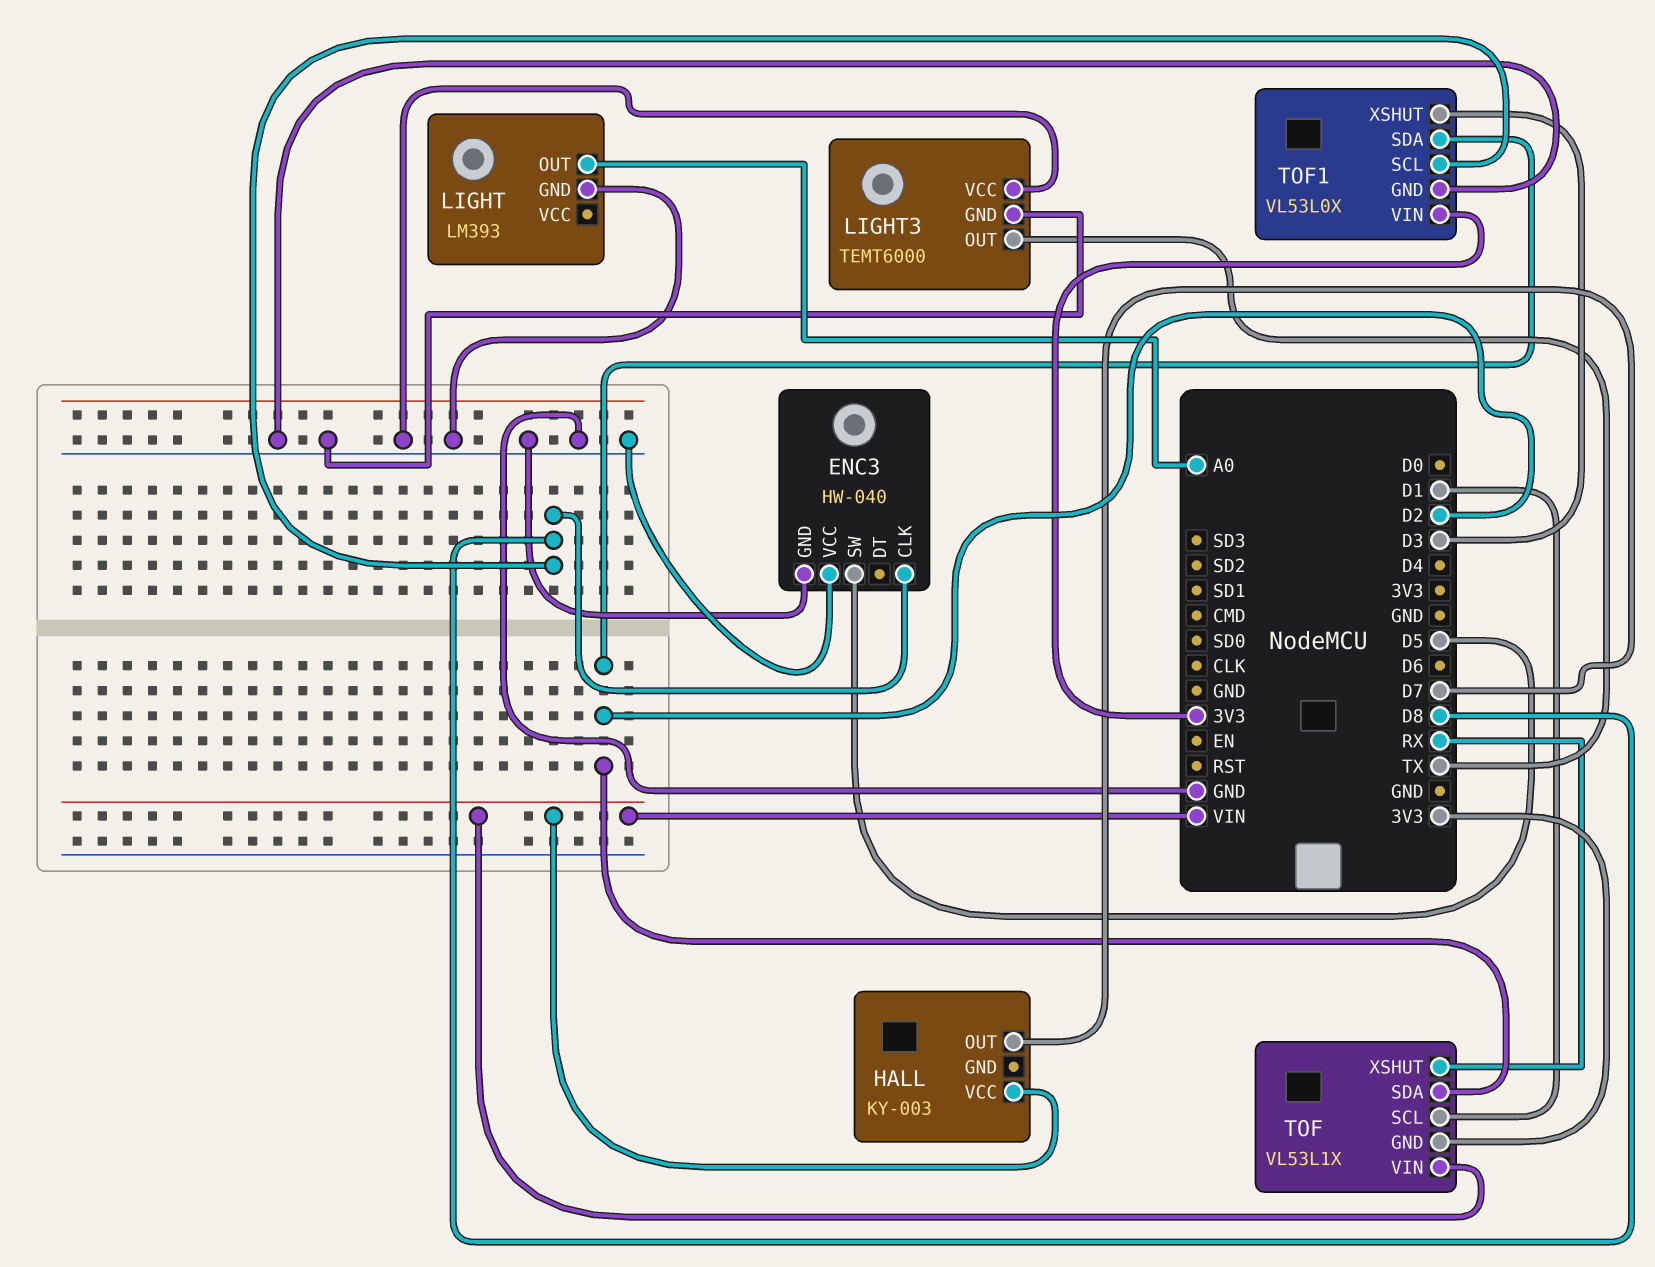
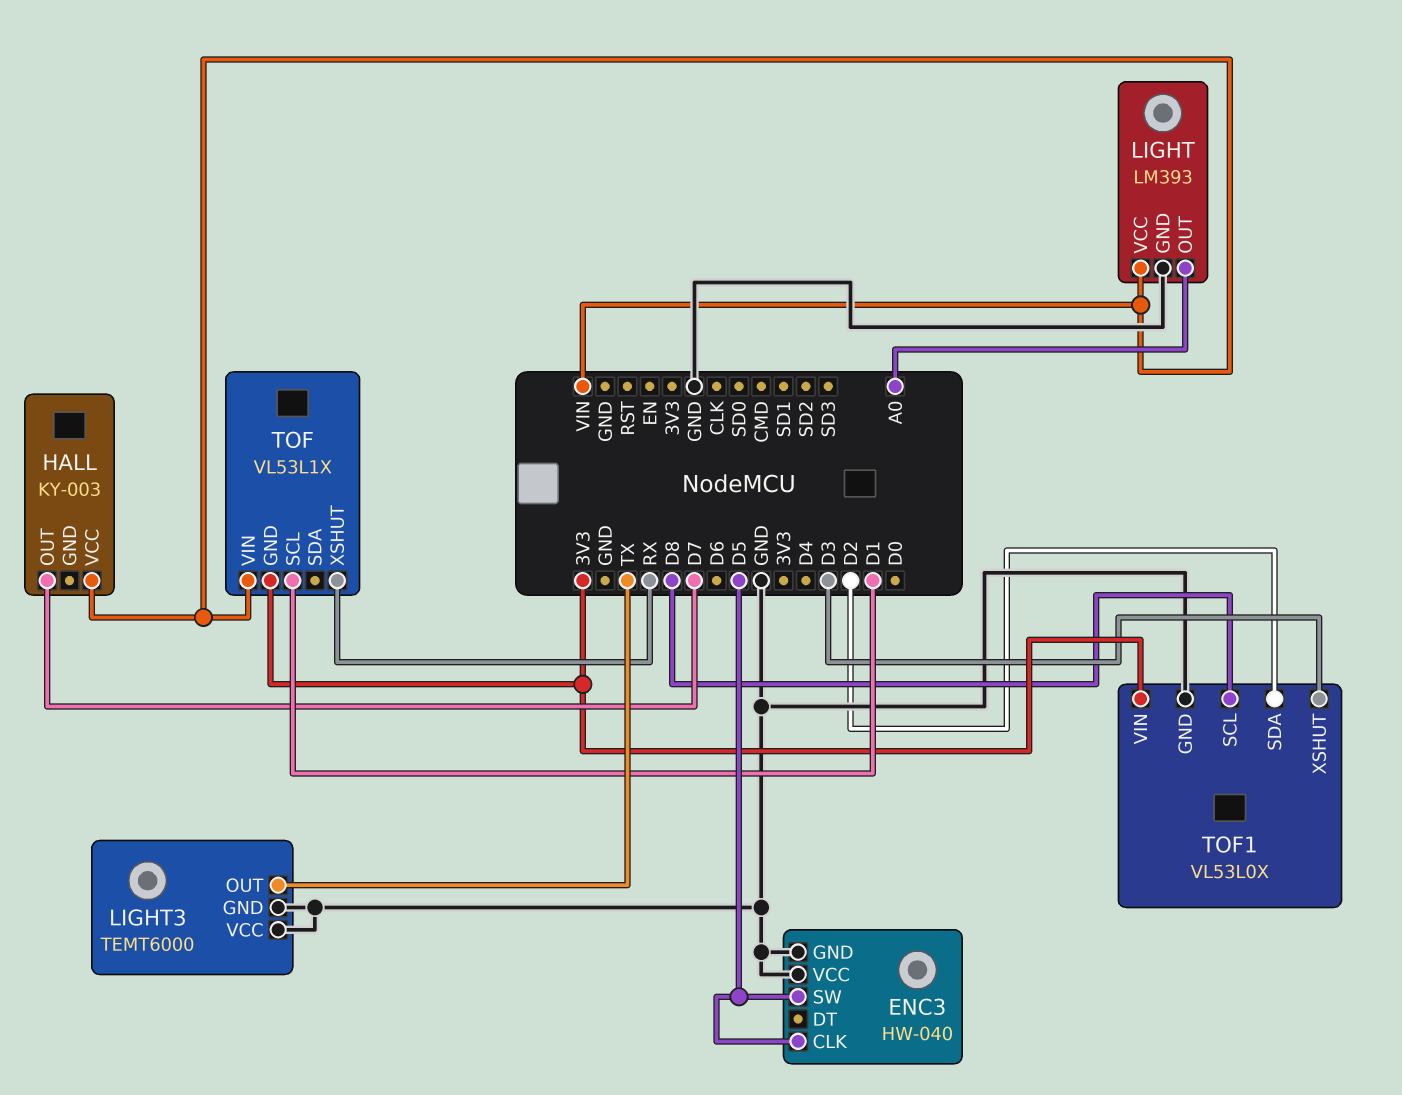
ENC3 pin CLK: D8 -> D5
LIGHT pin VCC: none -> VIN
TOF pin SDA: D2 -> none

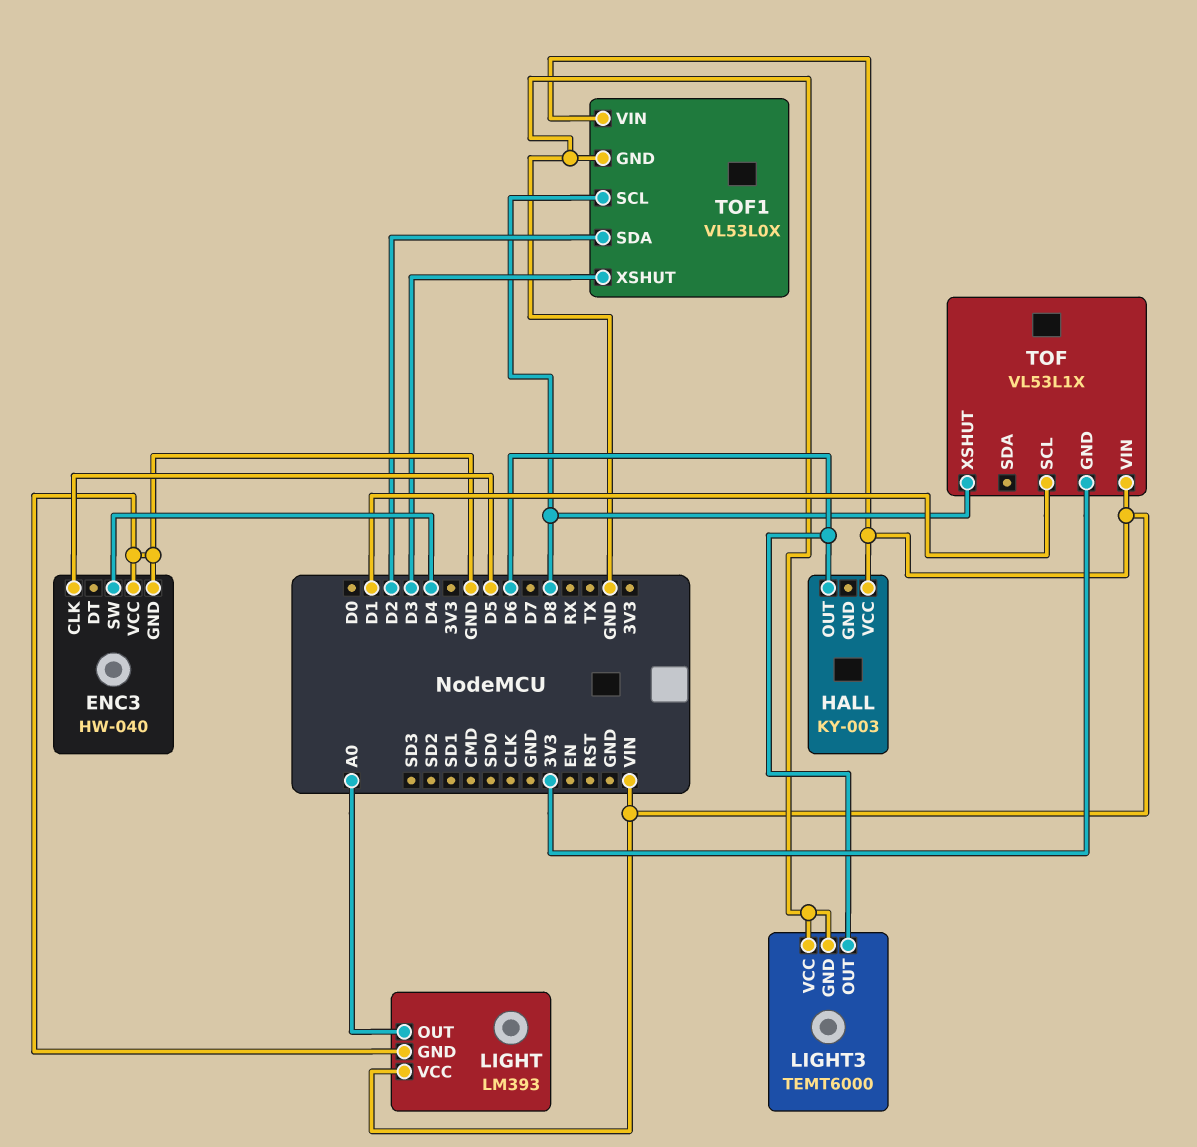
ENC3 pin SW: D5 -> D4
HALL pin OUT: D7 -> D6
LIGHT3 pin OUT: TX -> D6
TOF pin XSHUT: RX -> D8
TOF1 pin VIN: 3V3 -> VIN

